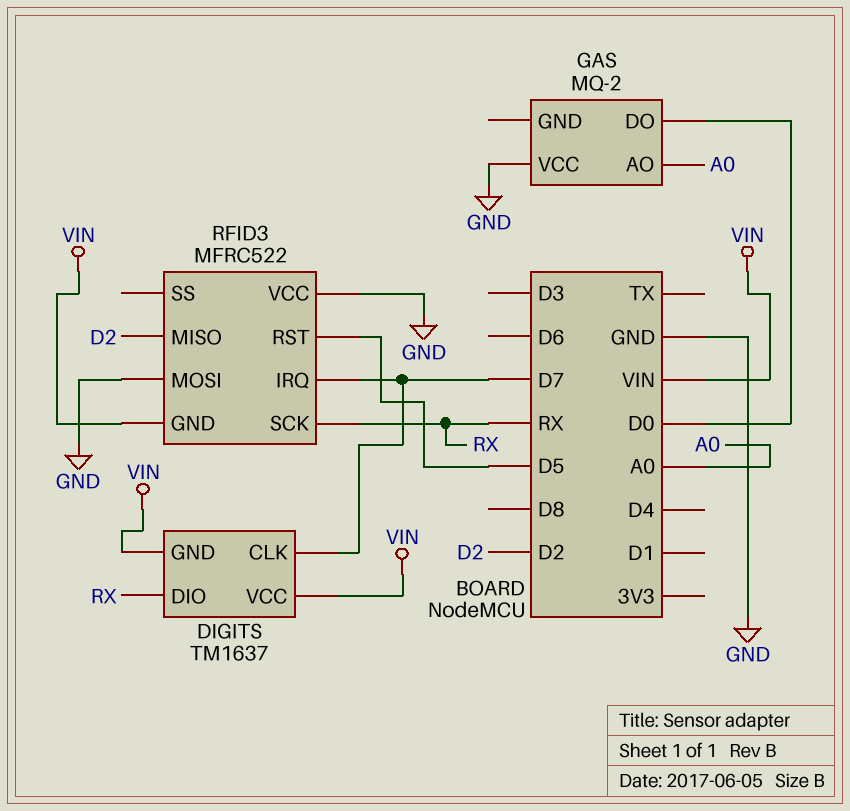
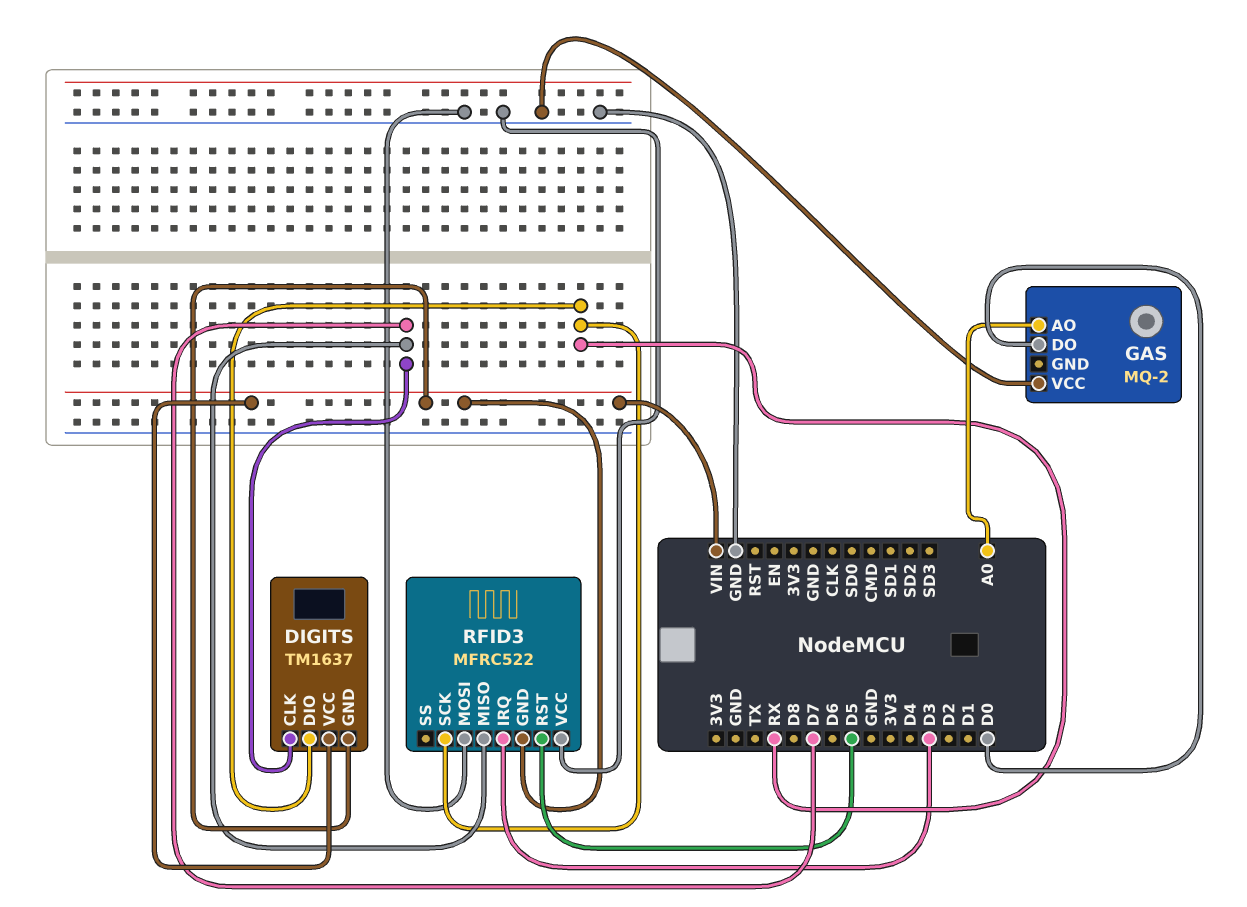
RFID3 pin IRQ: D7 -> D3
RFID3 pin MISO: D2 -> D7

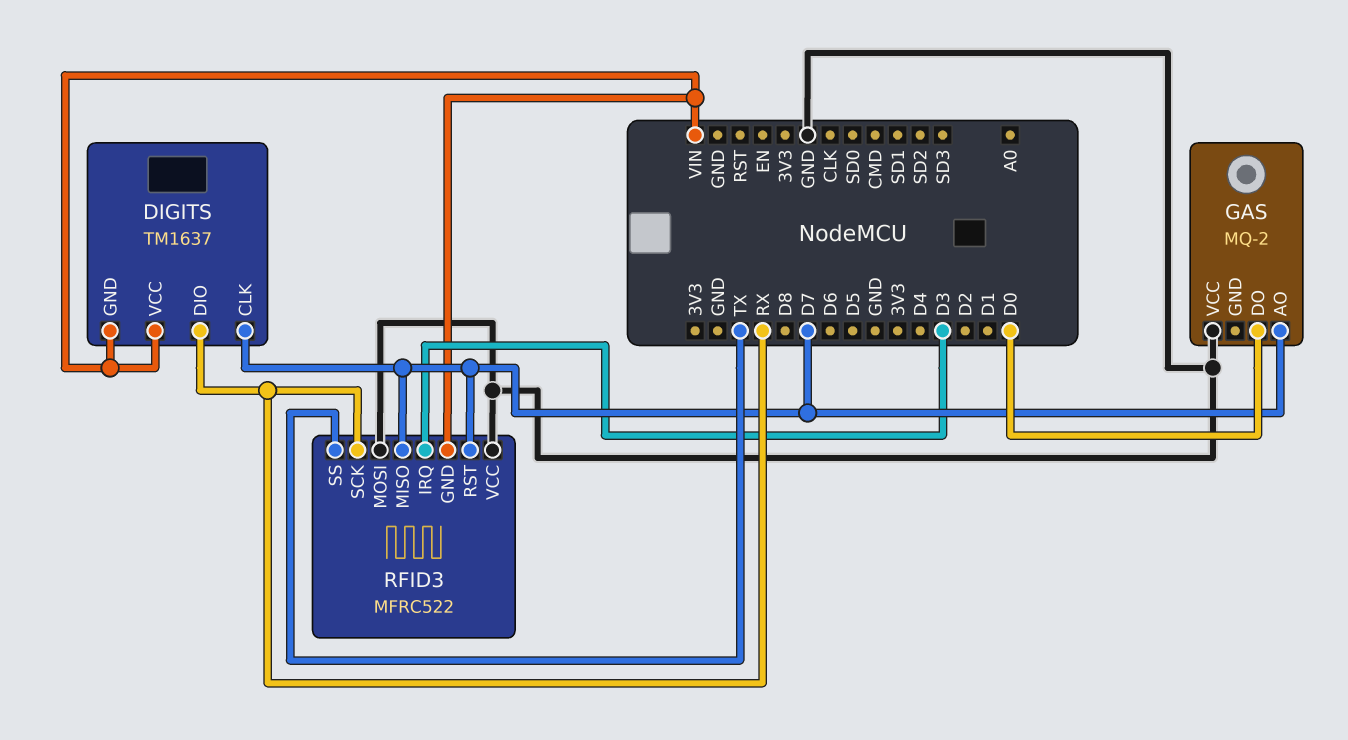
GAS pin AO: A0 -> D7
RFID3 pin RST: D5 -> D7
RFID3 pin SS: none -> TX

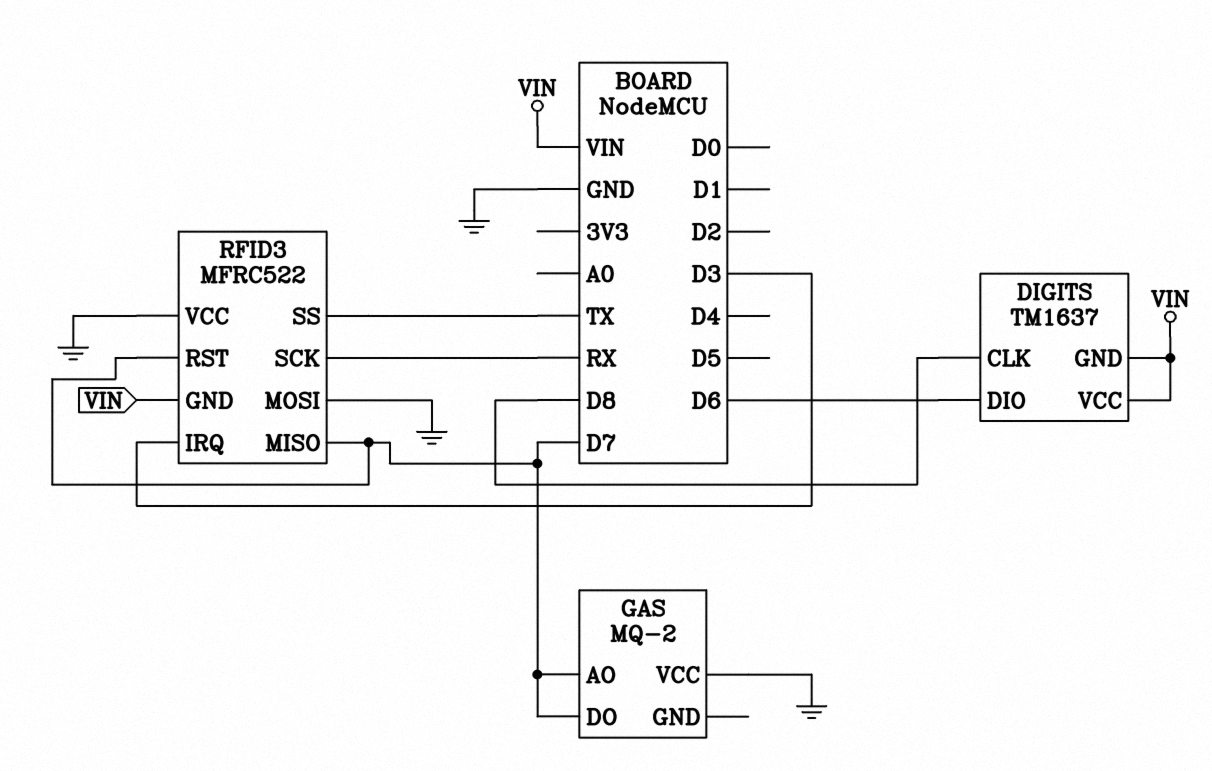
DIGITS pin CLK: D7 -> D8
DIGITS pin DIO: RX -> D6
GAS pin DO: D0 -> D7

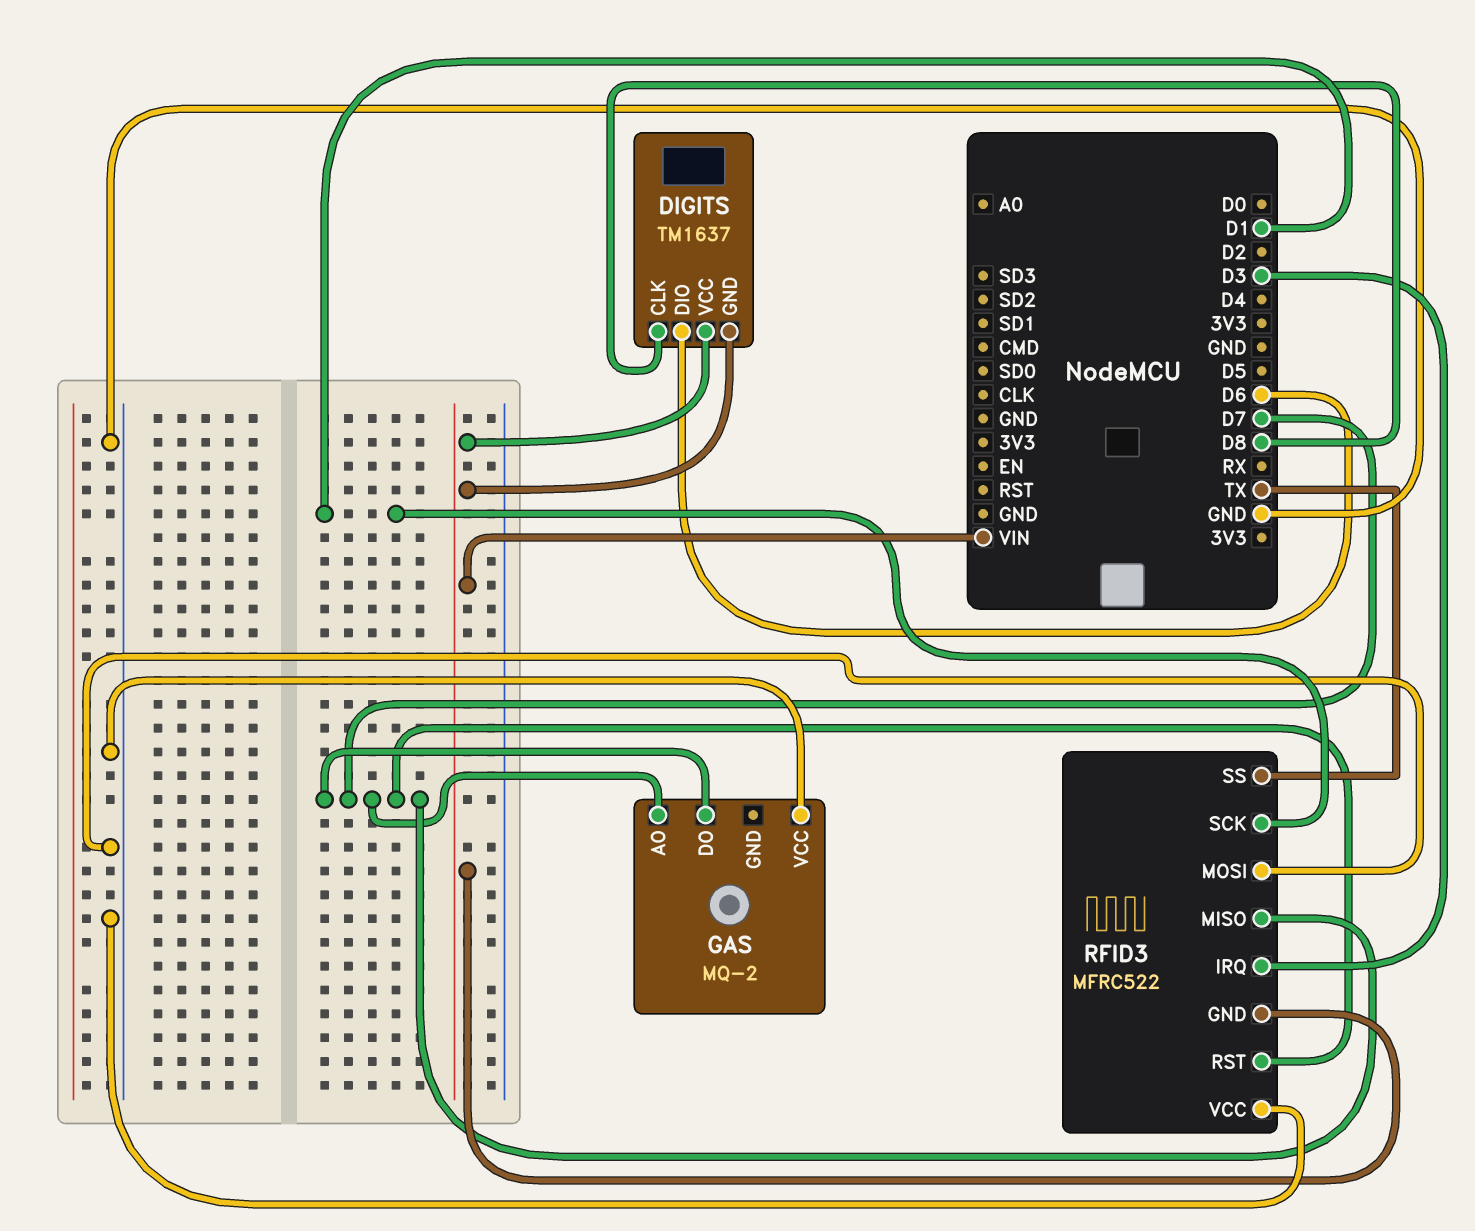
RFID3 pin SCK: RX -> D1

